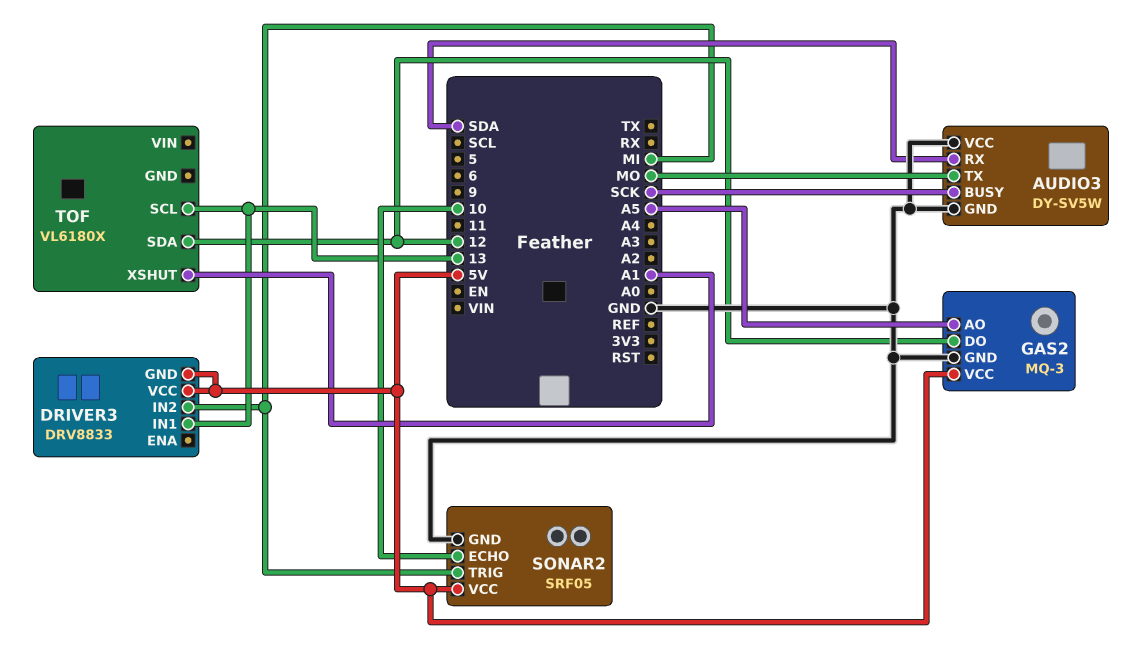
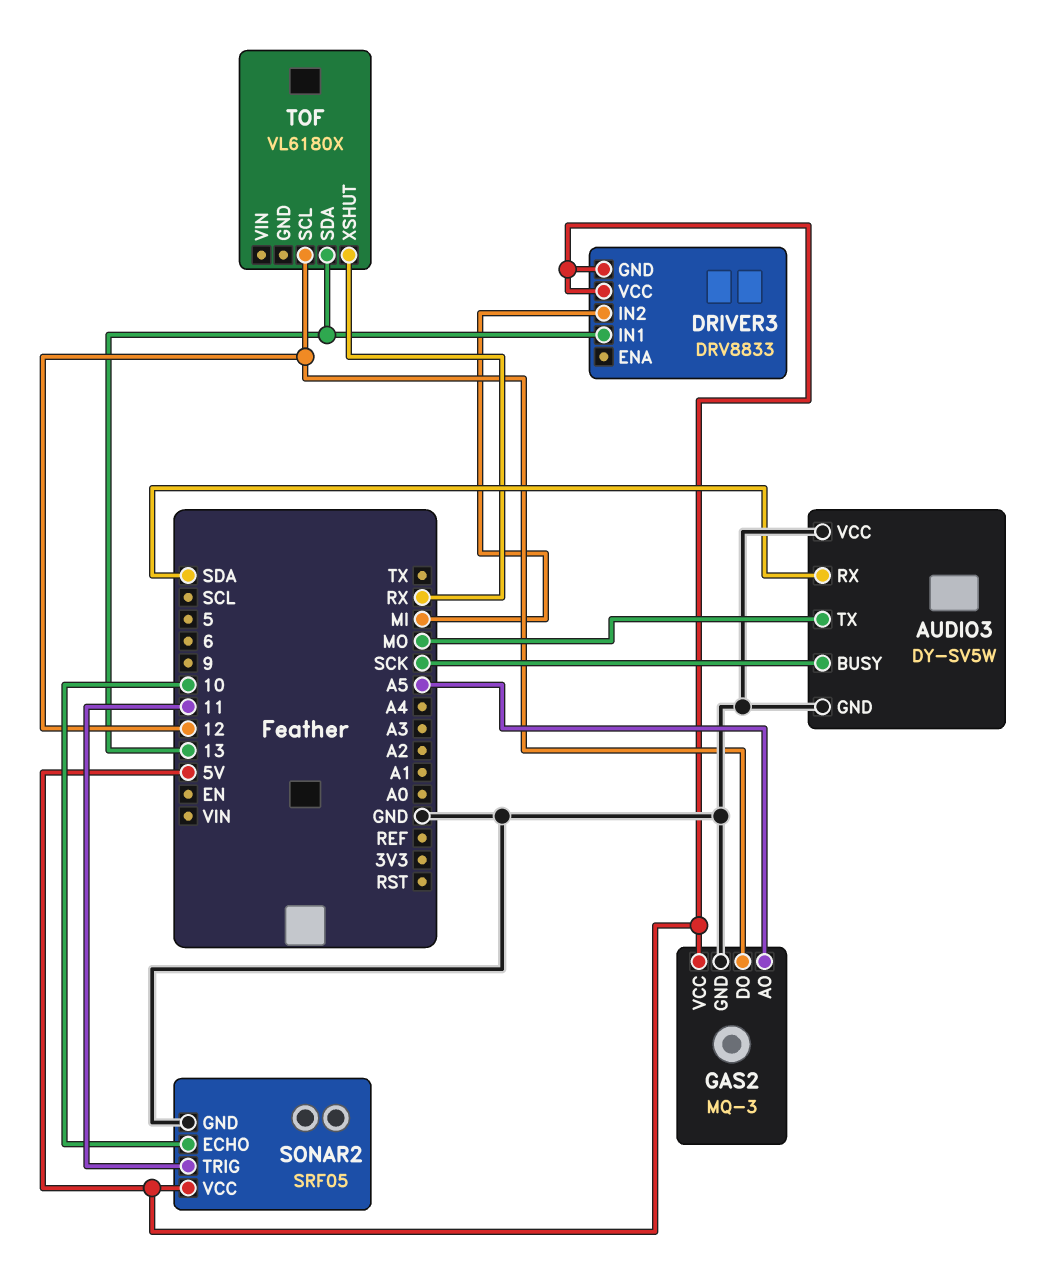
SONAR2 pin TRIG: MI -> 11
TOF pin SCL: 13 -> 12
TOF pin SDA: 12 -> 13
TOF pin XSHUT: A1 -> RX

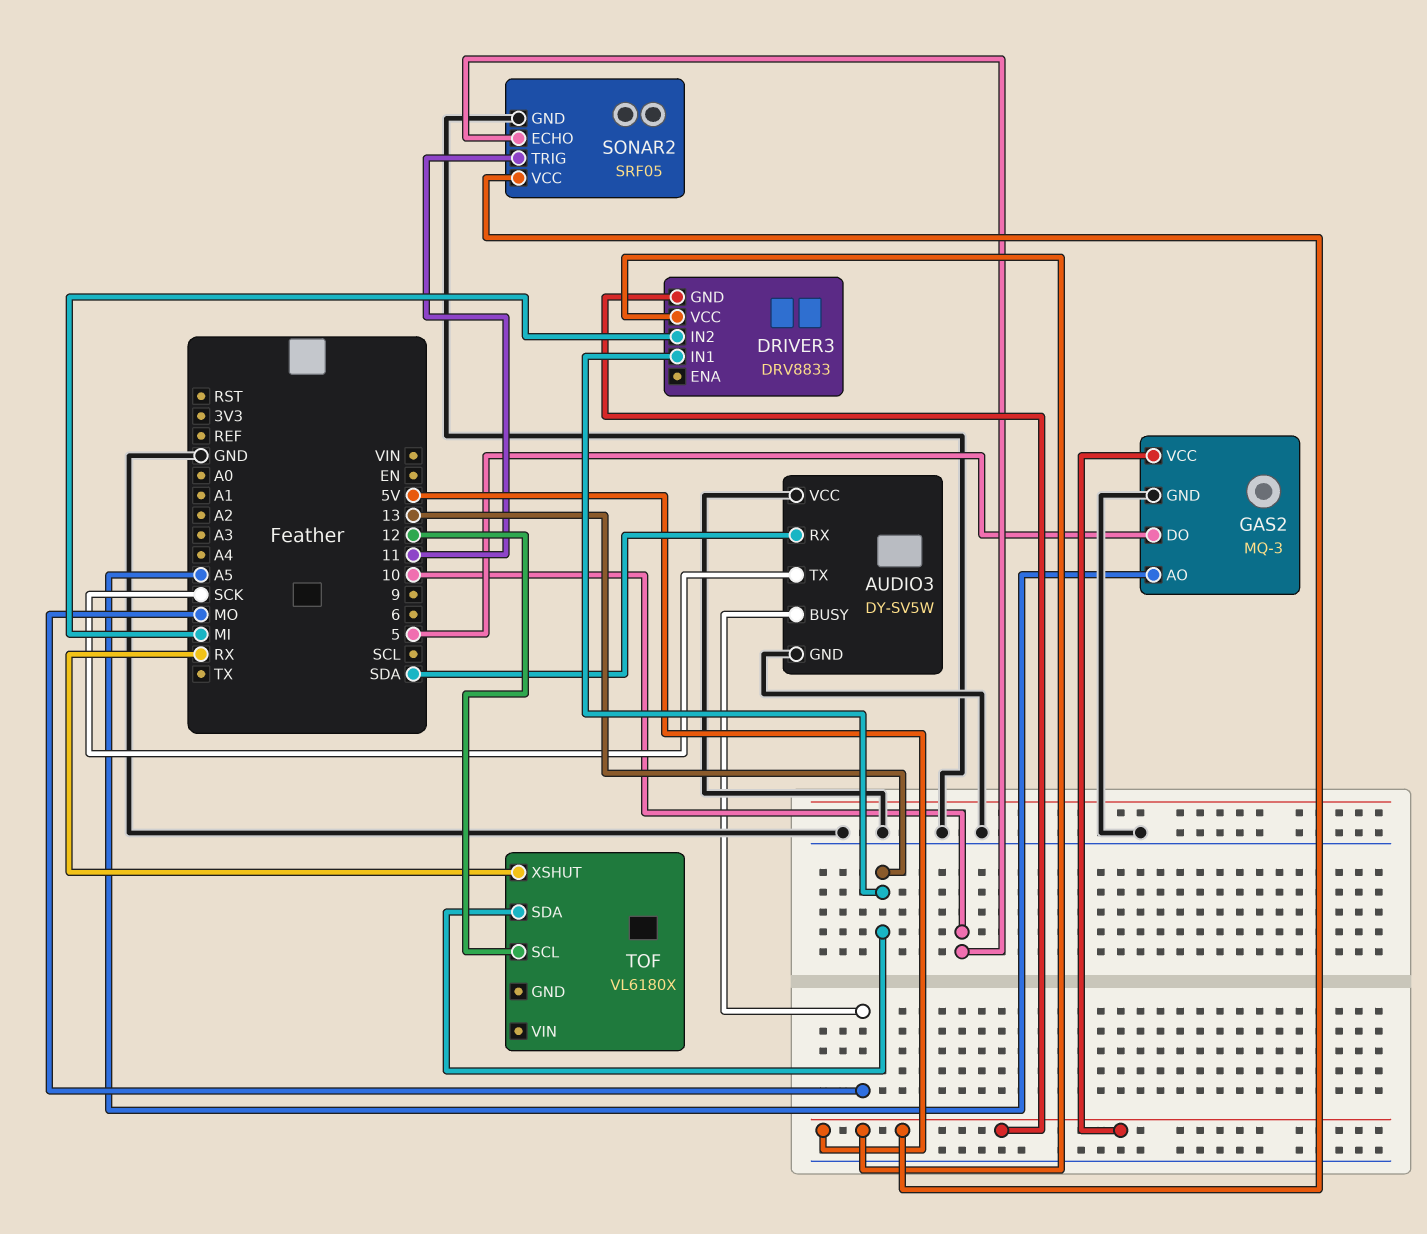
AUDIO3 pin BUSY: SCK -> MO
AUDIO3 pin TX: MO -> SCK
GAS2 pin DO: 12 -> 5

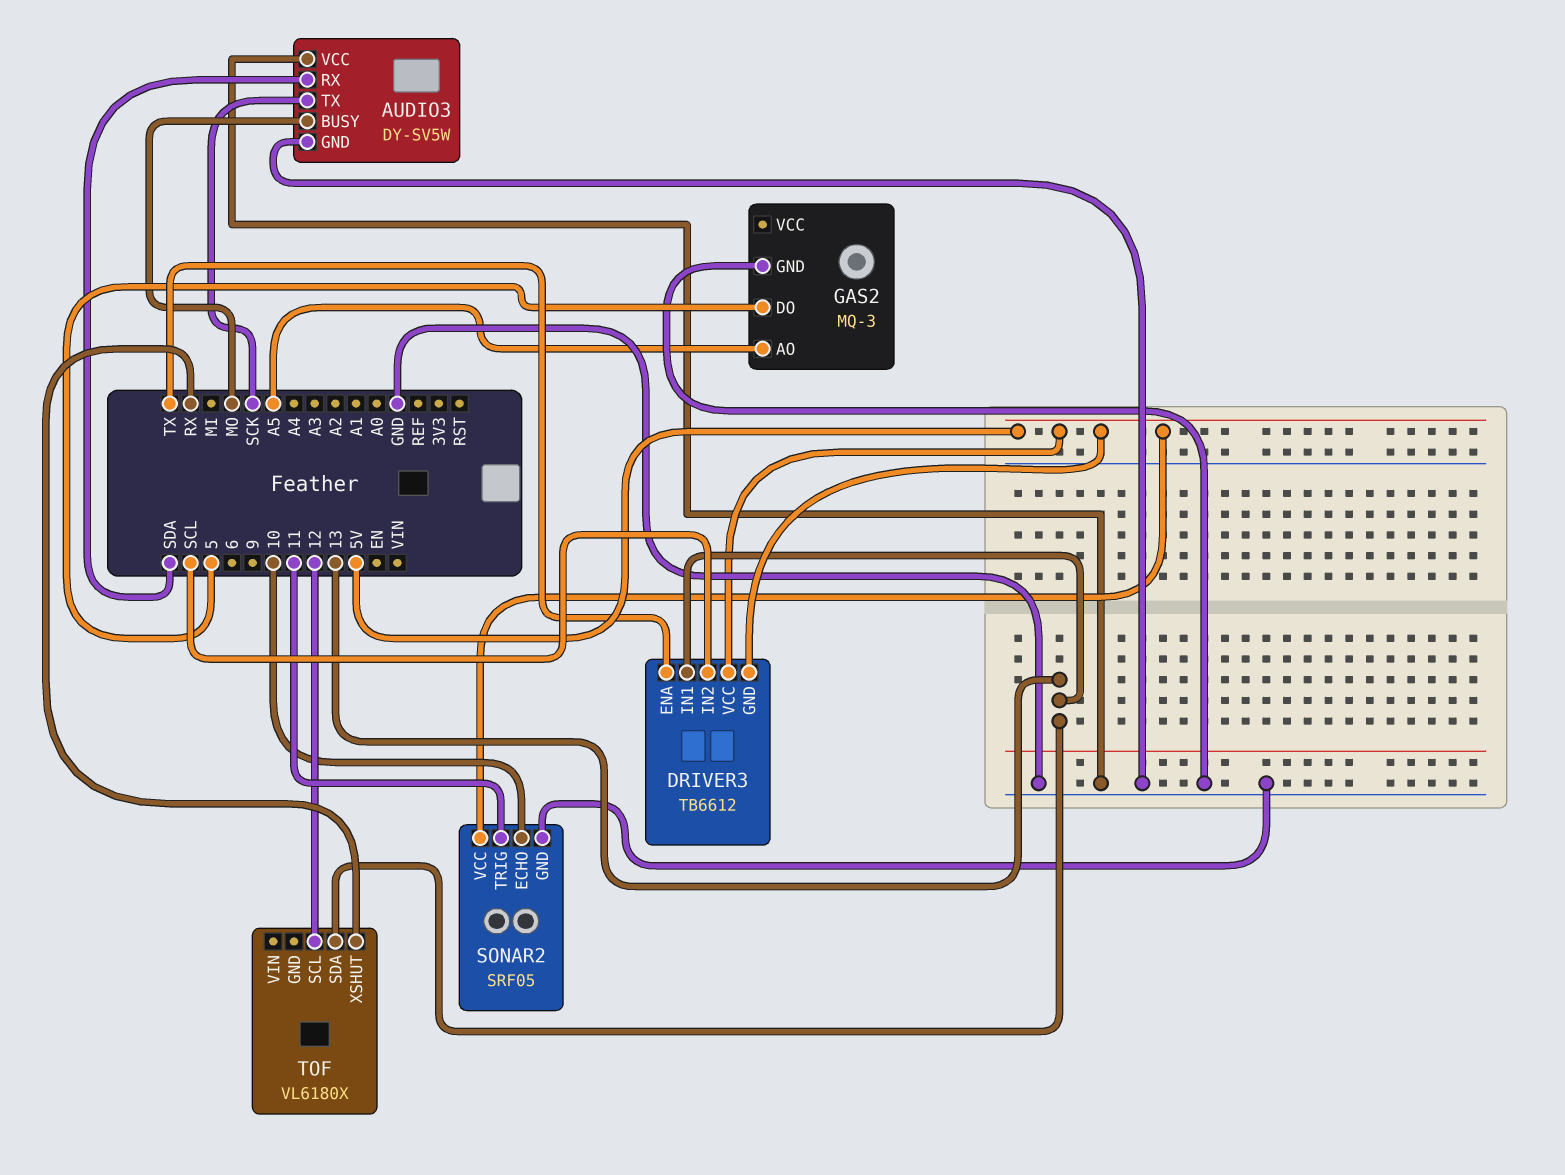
DRIVER3: DRV8833 -> TB6612
DRIVER3 pin ENA: none -> TX
DRIVER3 pin IN2: MI -> SCL
GAS2 pin VCC: 5V -> none

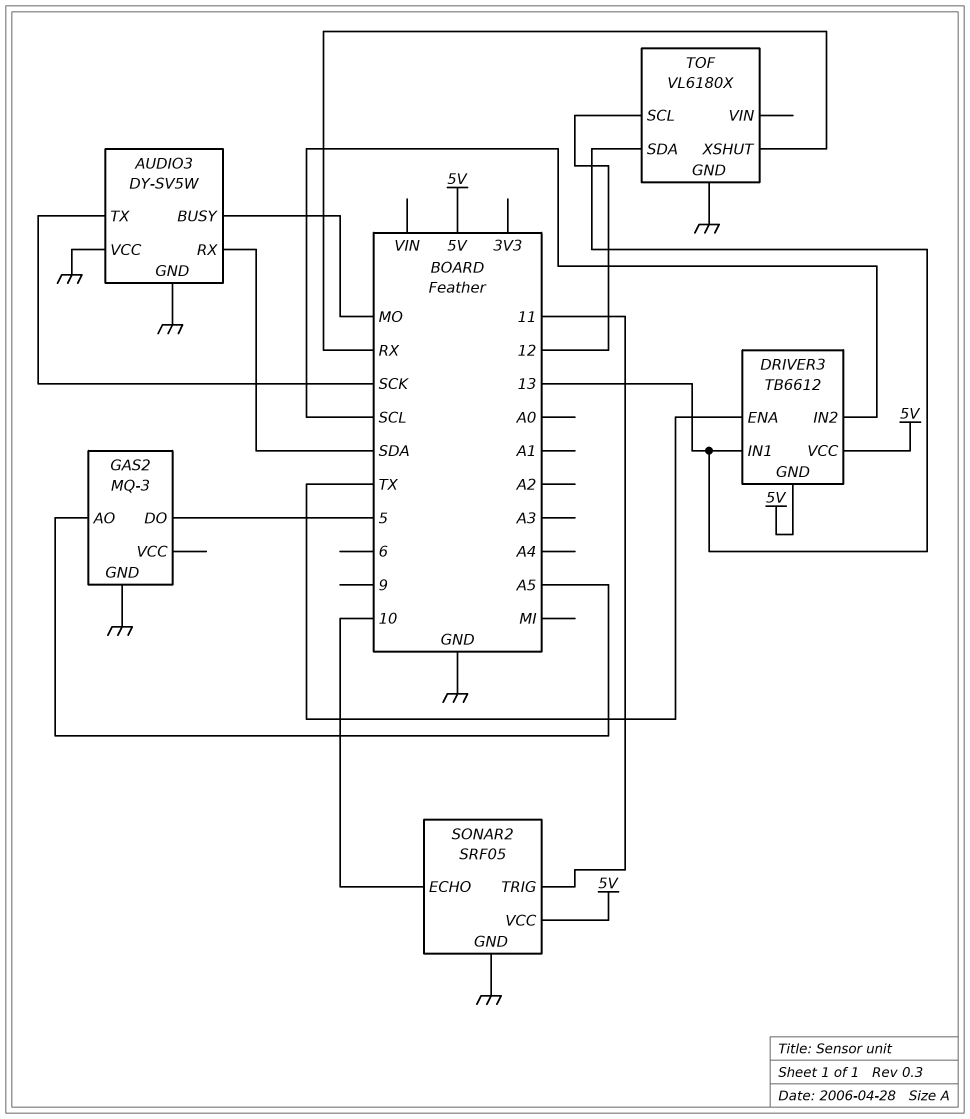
TOF pin GND: none -> GND

